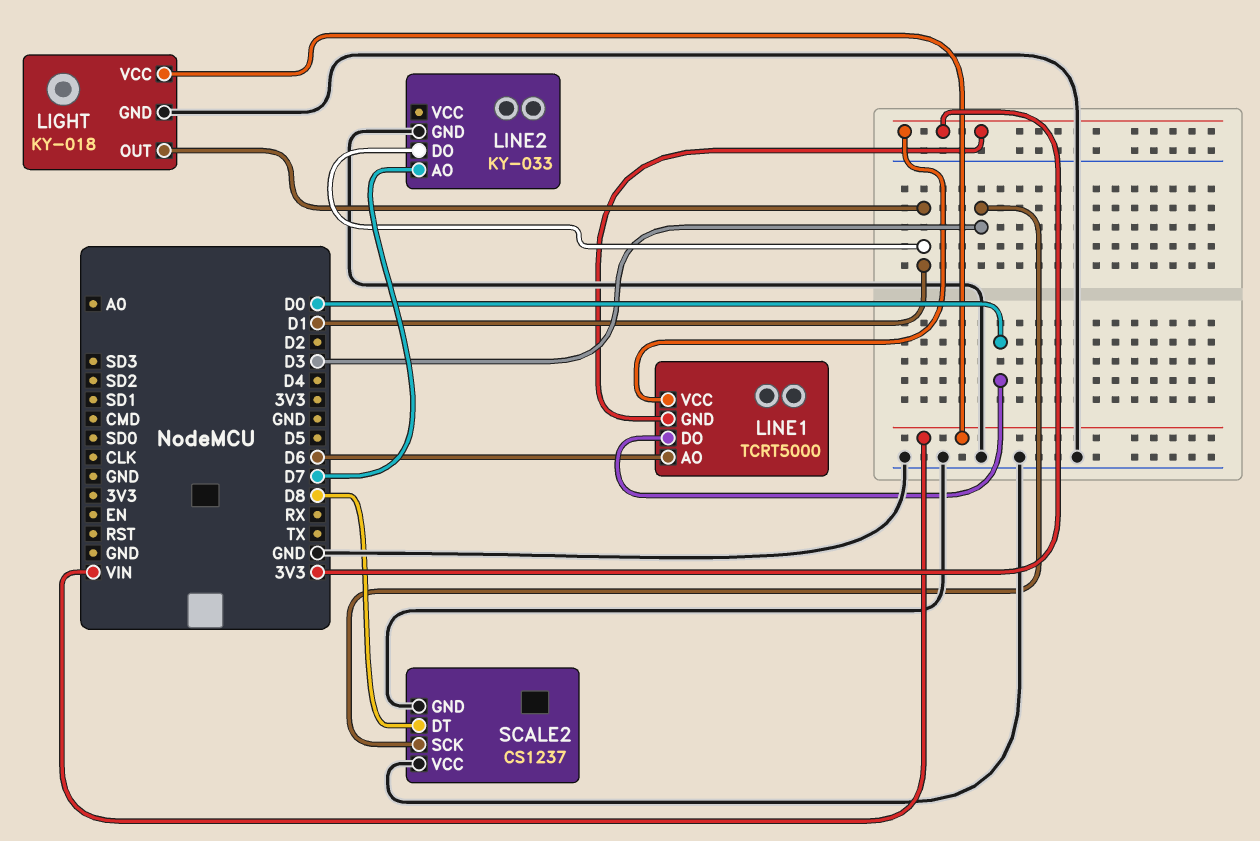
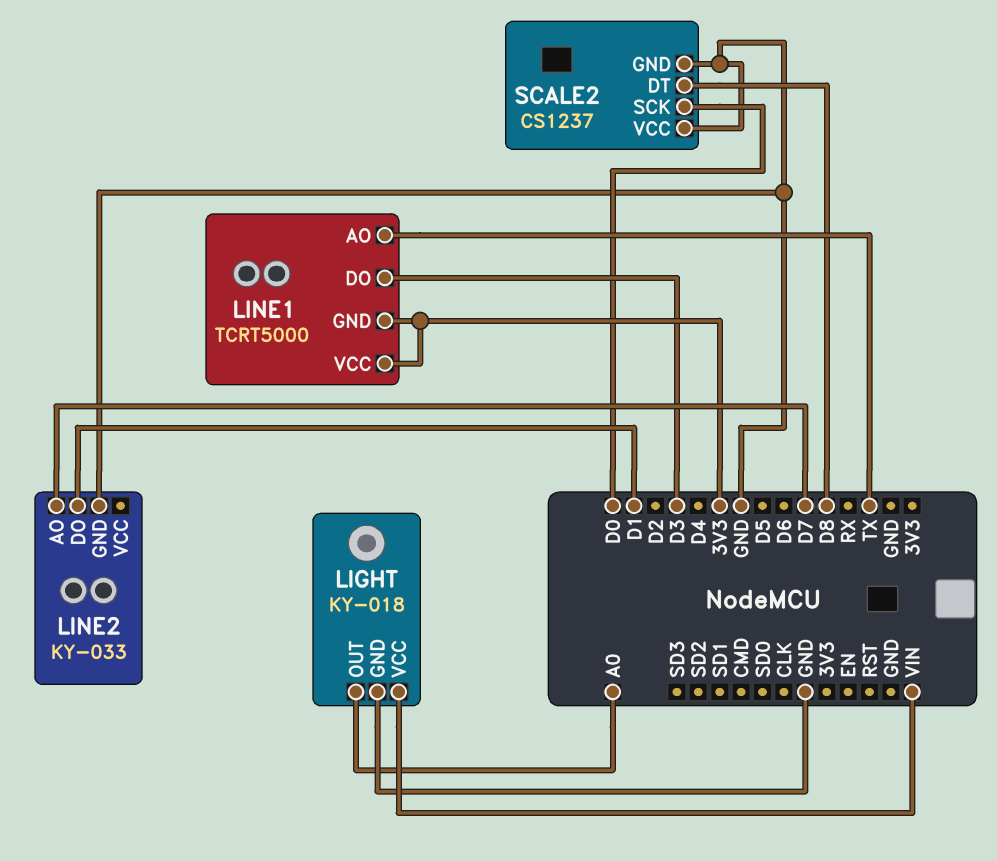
LIGHT pin OUT: D1 -> A0
LINE1 pin AO: D6 -> TX
LINE1 pin DO: D0 -> D3
SCALE2 pin SCK: D3 -> D0

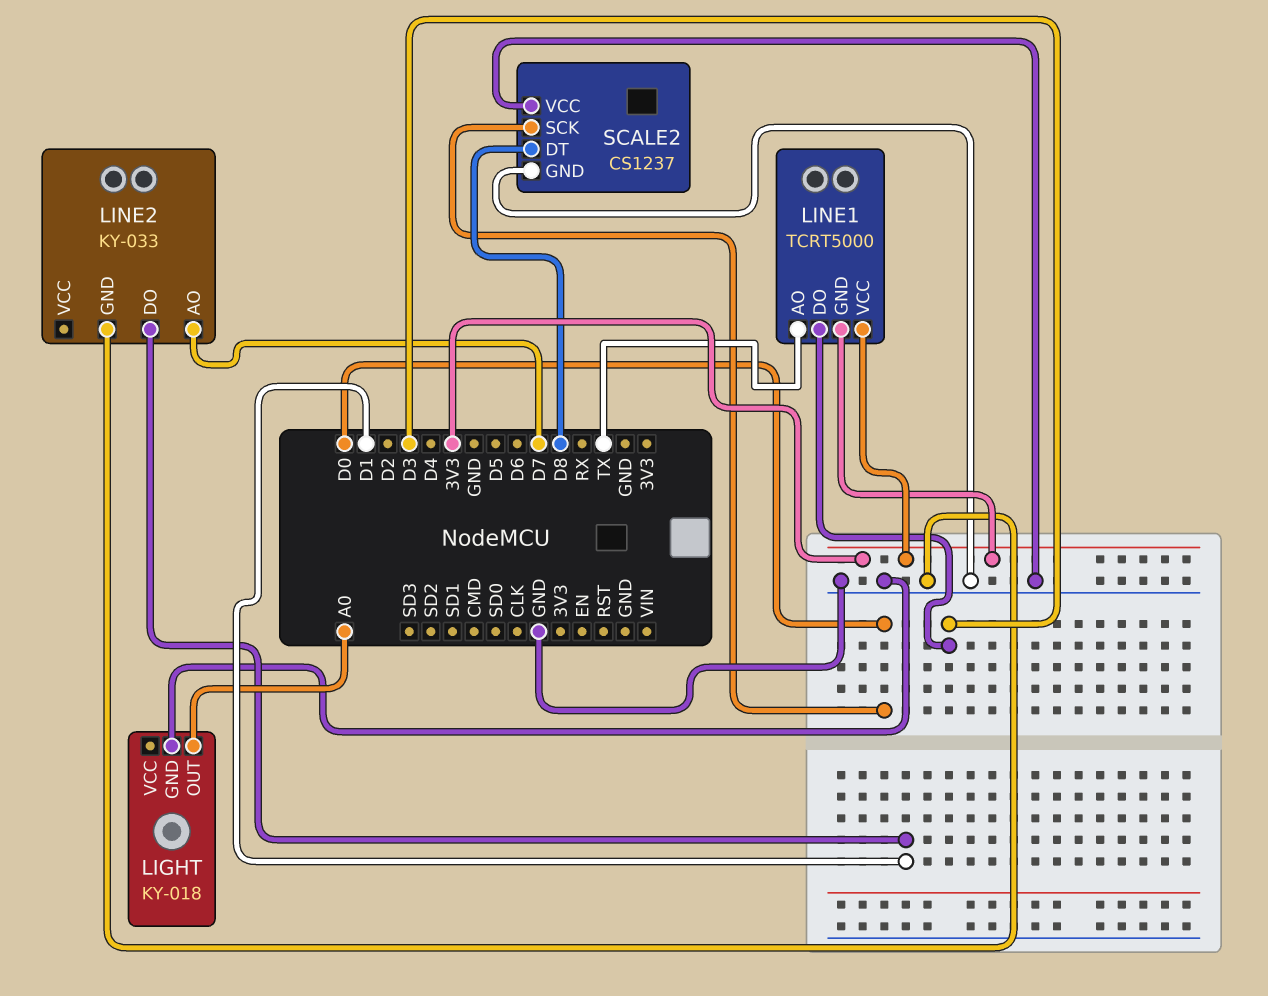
LIGHT pin VCC: VIN -> none

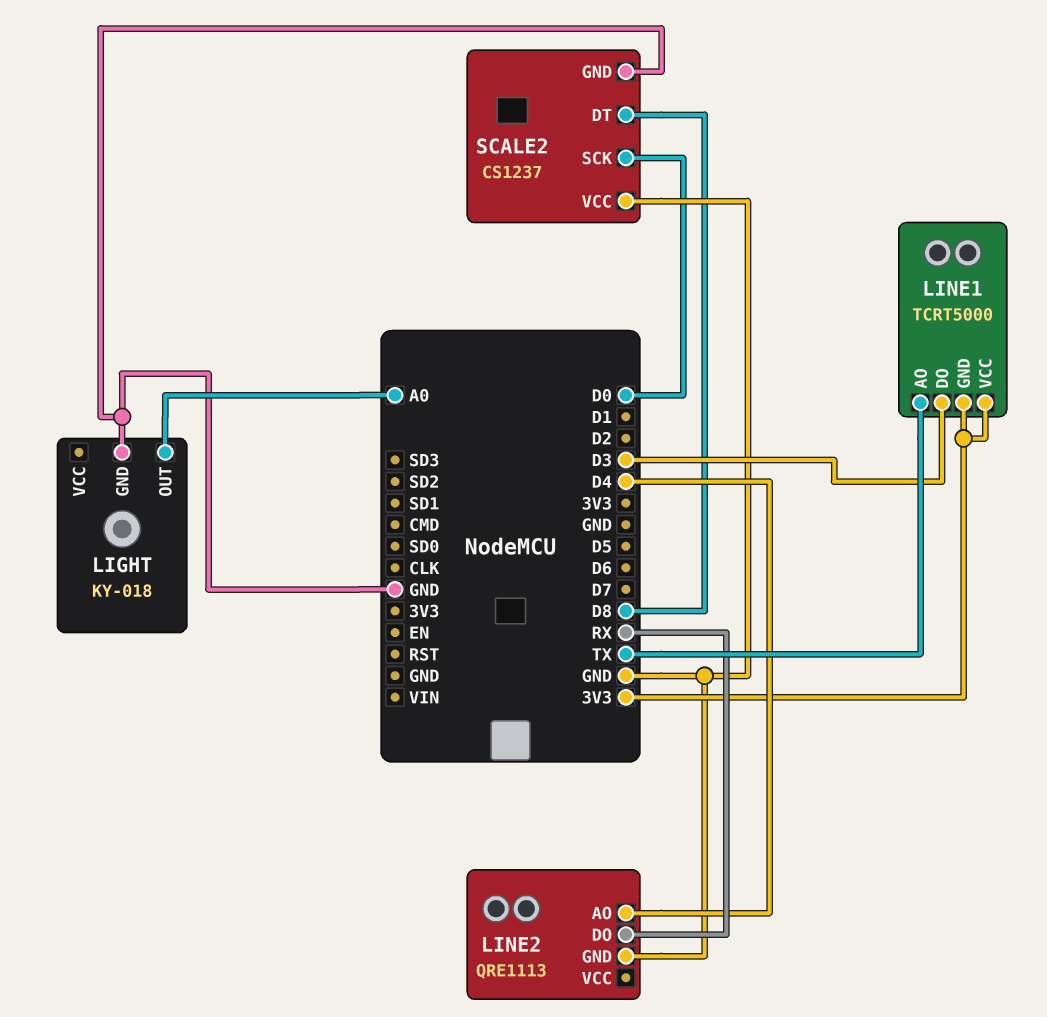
LINE2: KY-033 -> QRE1113
LINE2 pin AO: D7 -> D4
LINE2 pin DO: D1 -> RX

